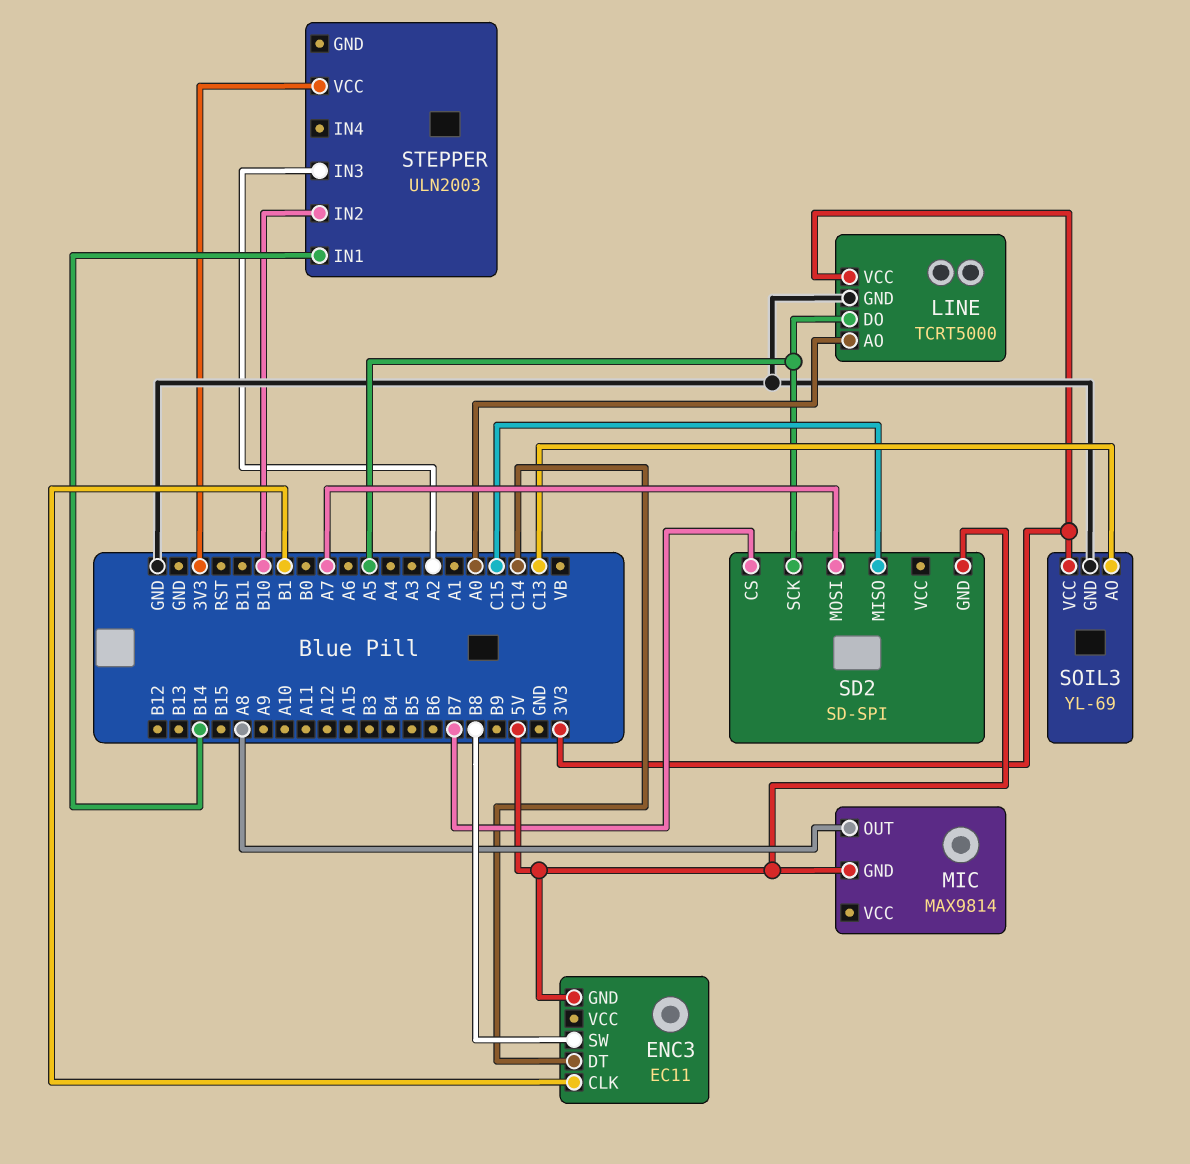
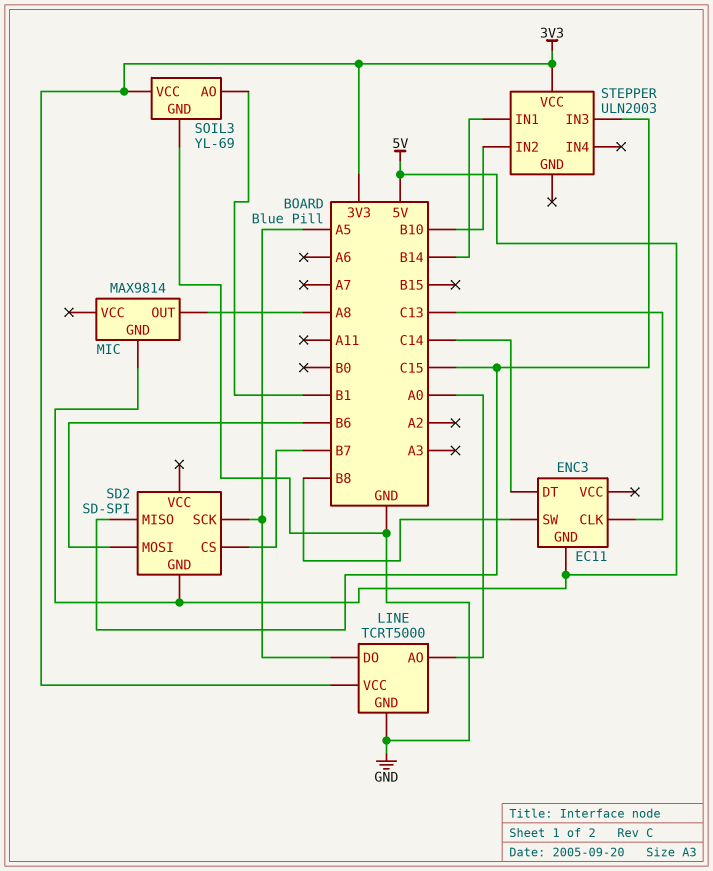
ENC3 pin CLK: B1 -> C13
SD2 pin MOSI: A7 -> B6
SOIL3 pin AO: C13 -> B1
STEPPER pin IN3: A2 -> C15

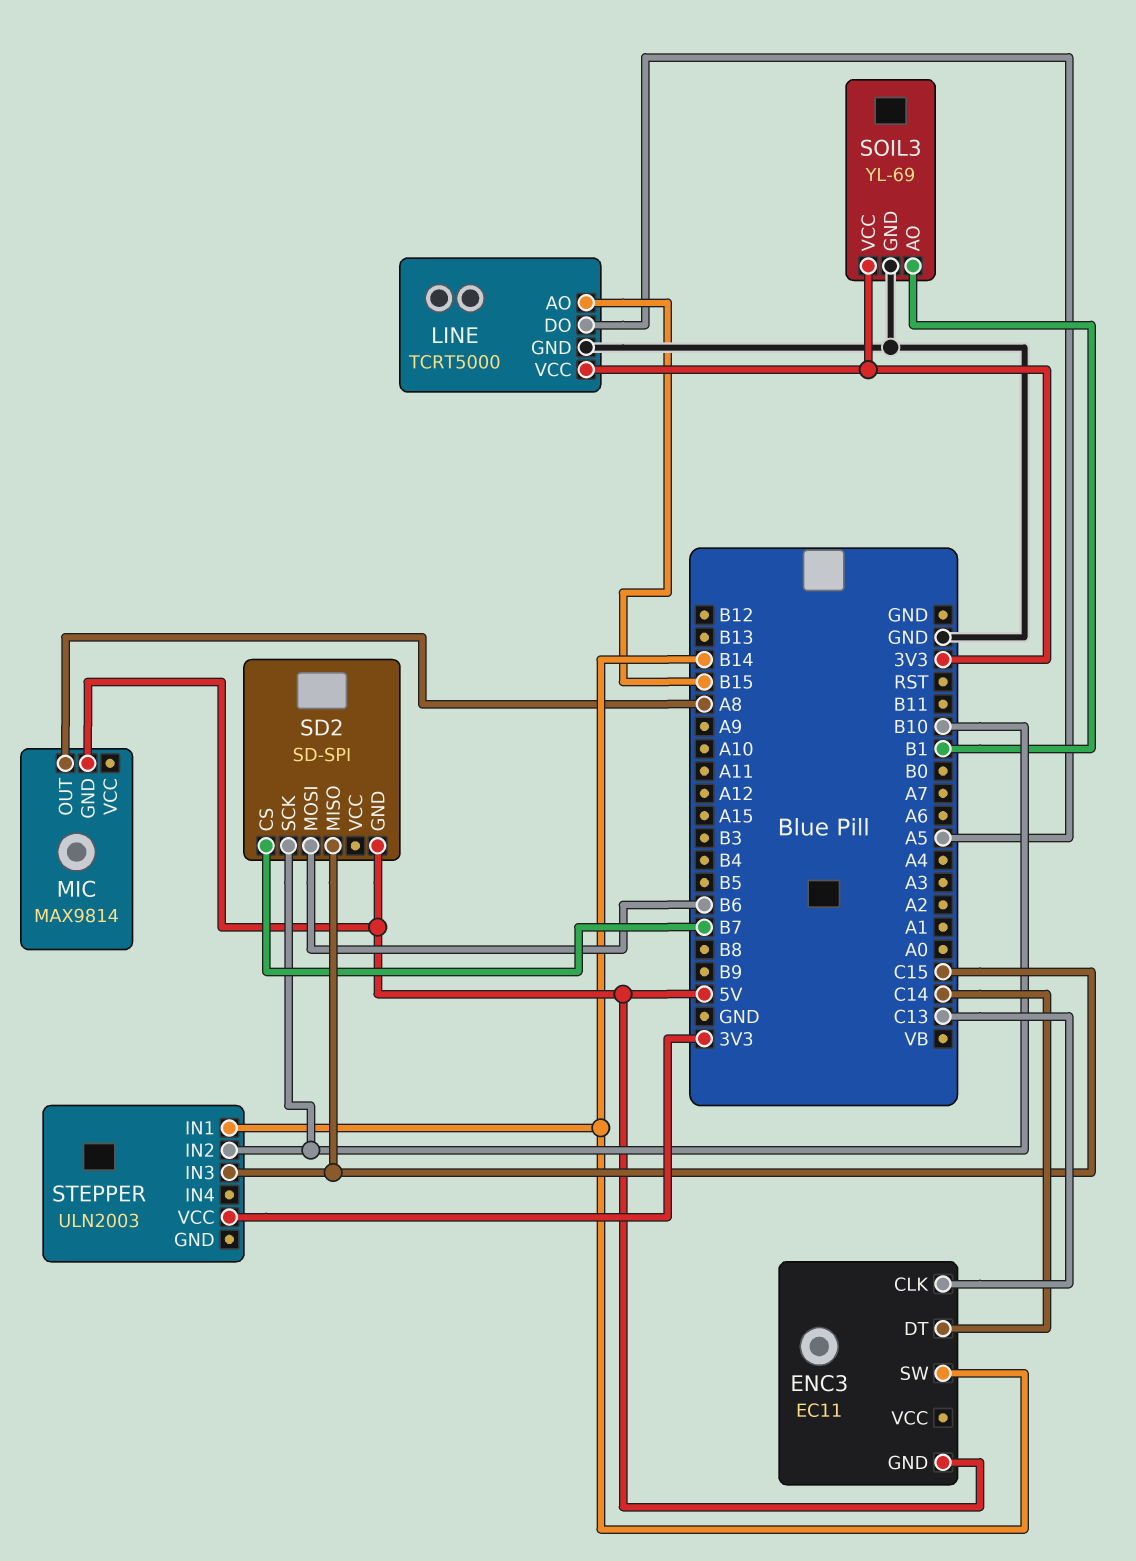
ENC3 pin SW: B8 -> B14
LINE pin AO: A0 -> B15
SD2 pin SCK: A5 -> B10

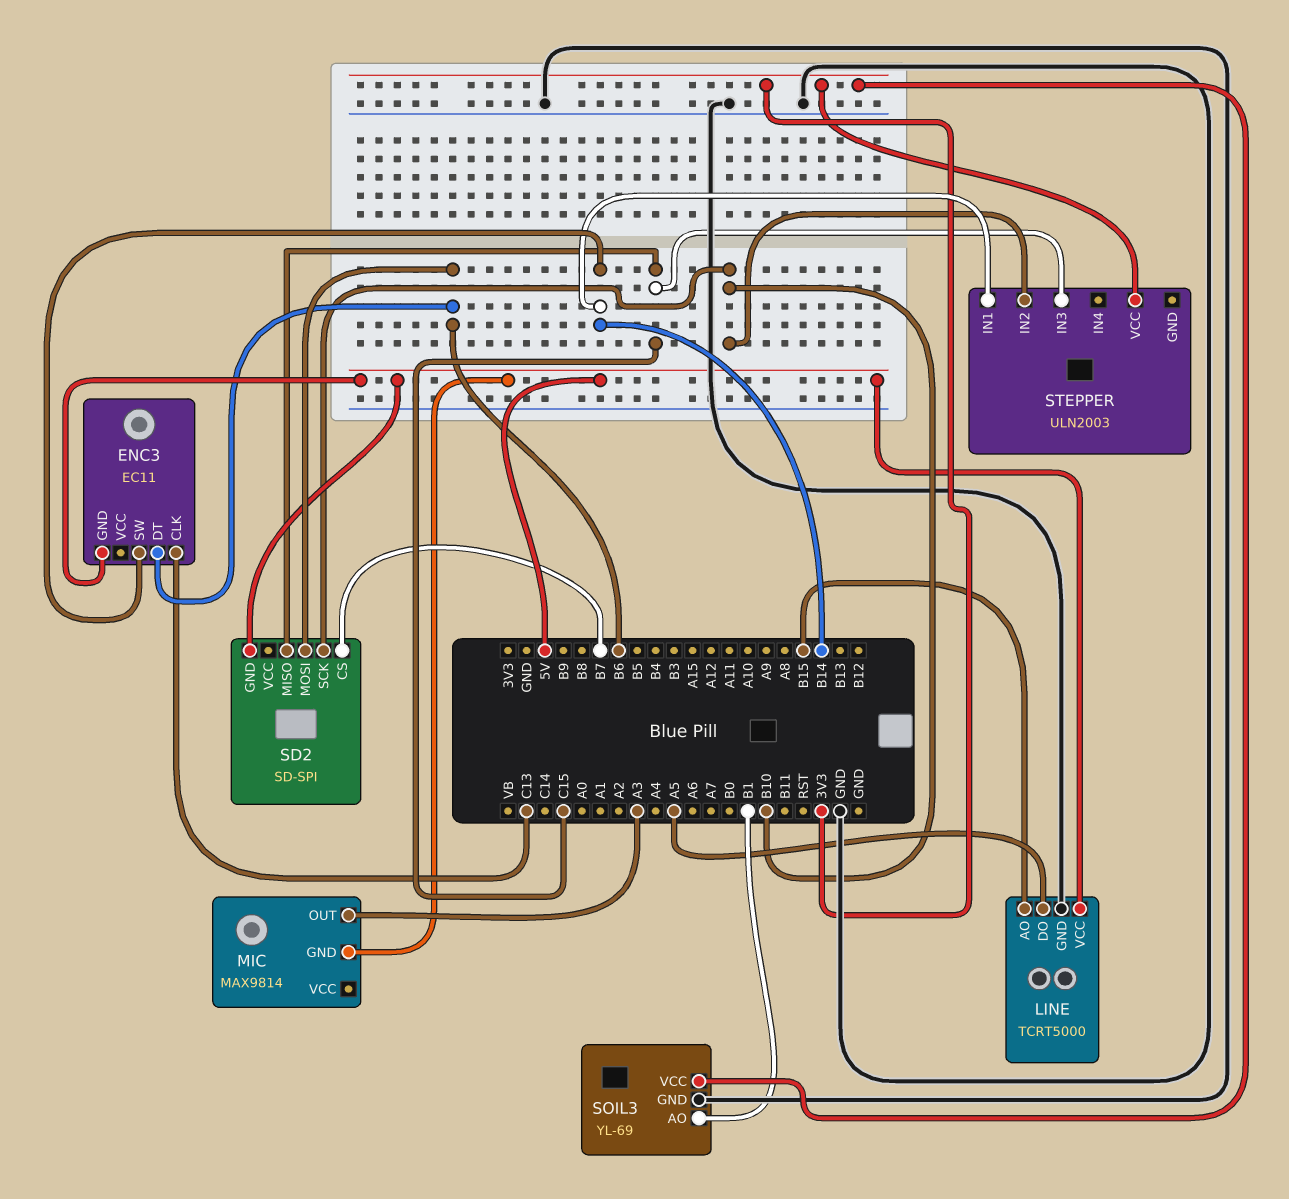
ENC3 pin DT: C14 -> B6
LINE pin VCC: 3V3 -> 5V
MIC pin OUT: A8 -> A3

